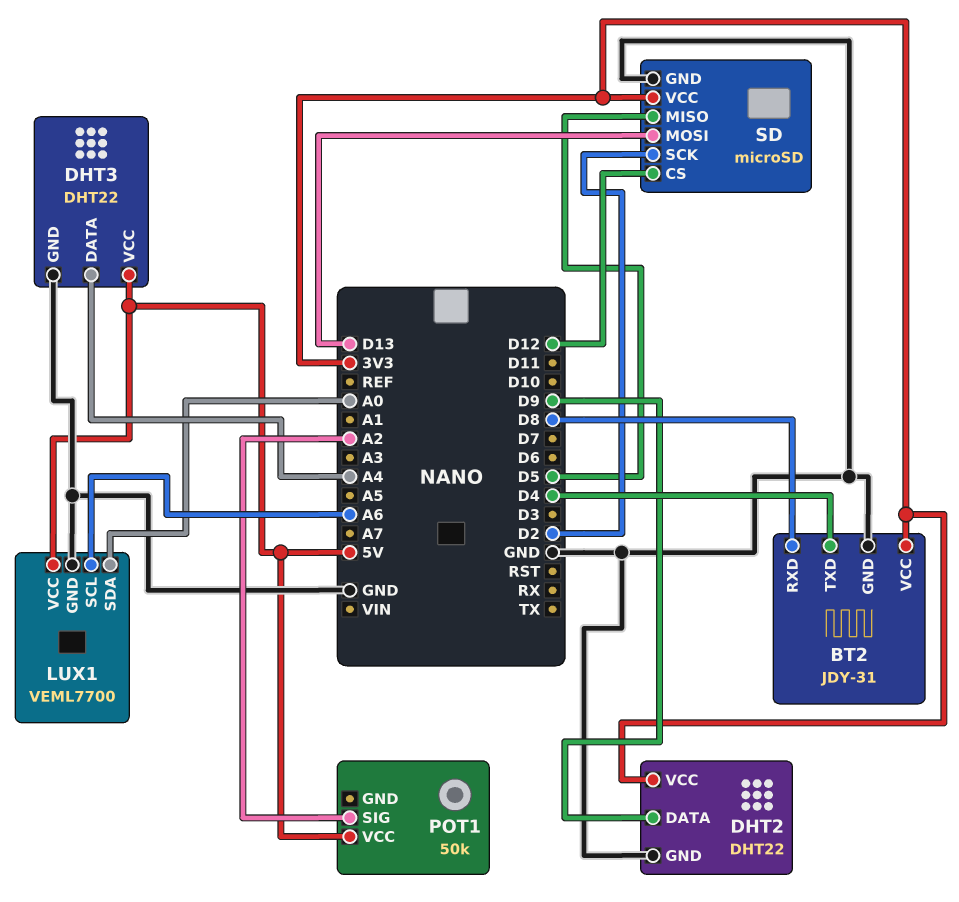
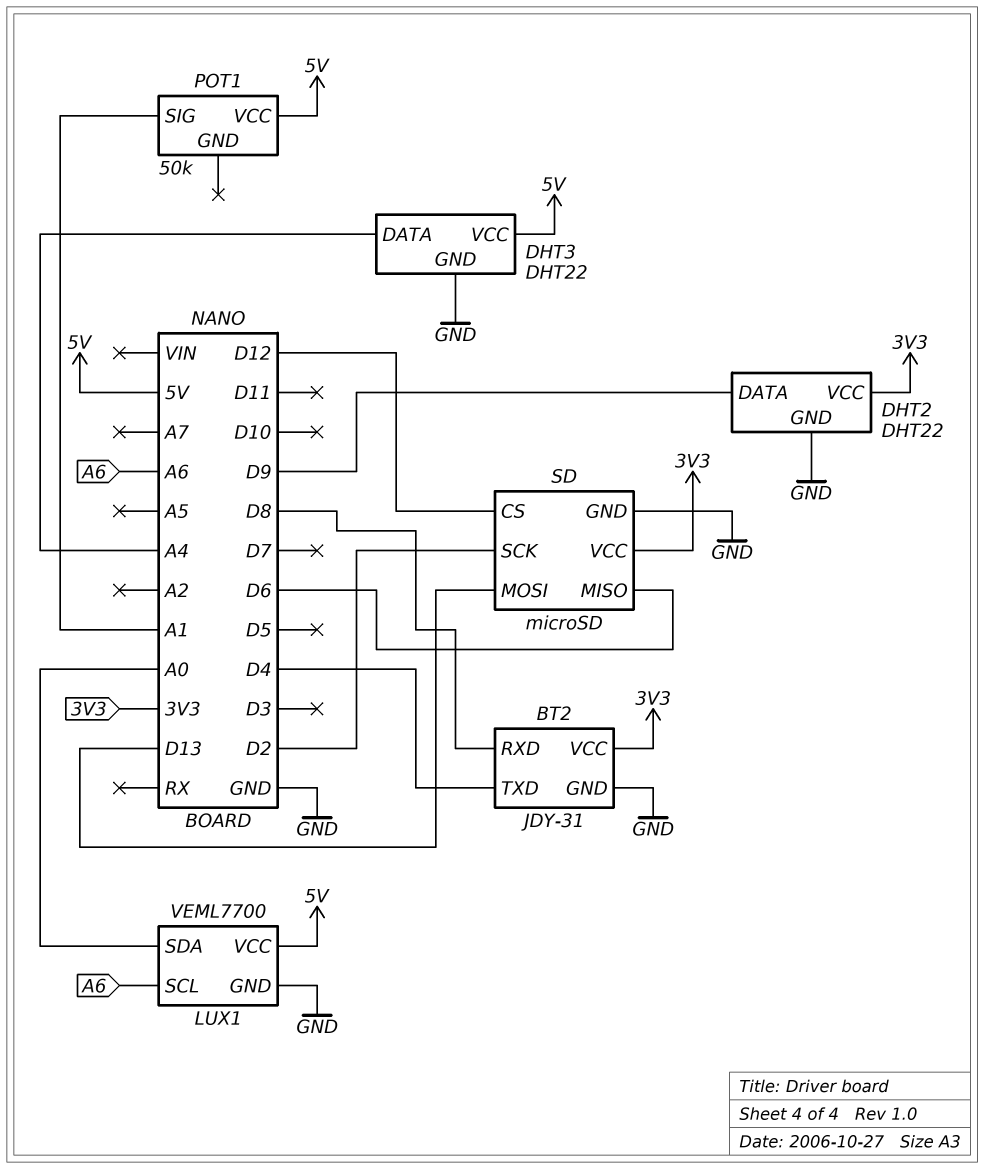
POT1 pin SIG: A2 -> A1
SD pin MISO: D5 -> D6

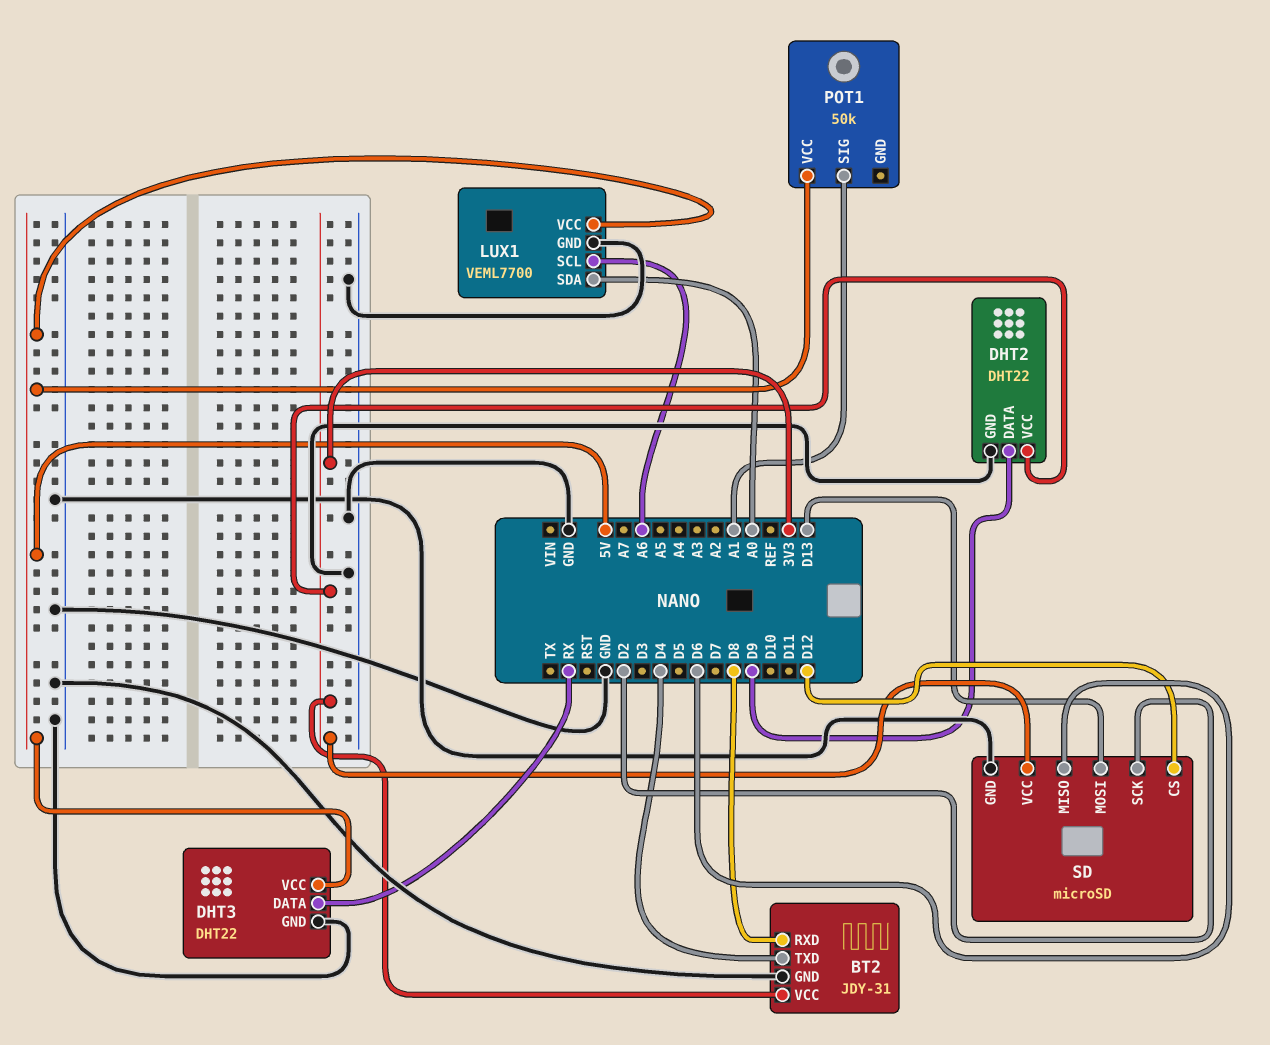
DHT3 pin DATA: A4 -> RX

